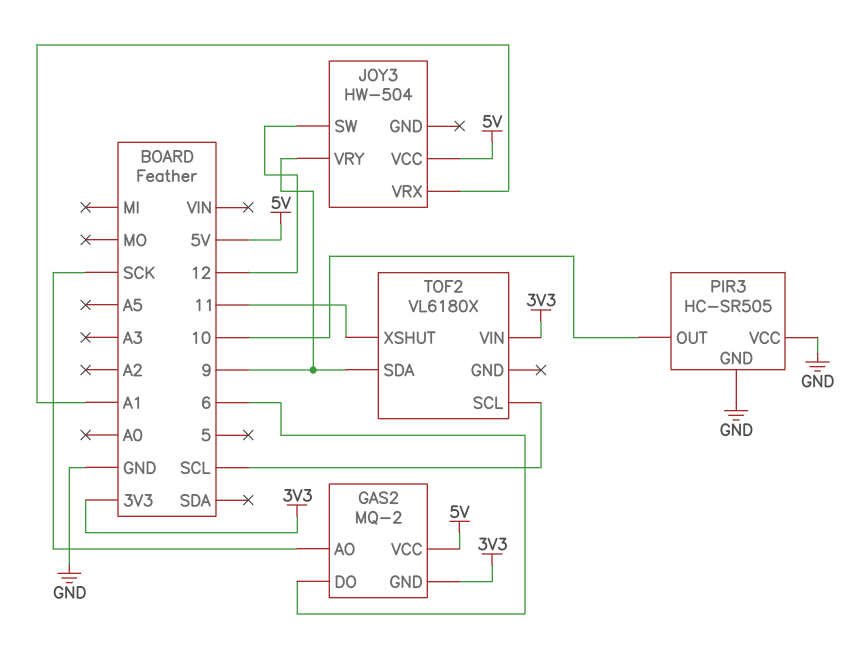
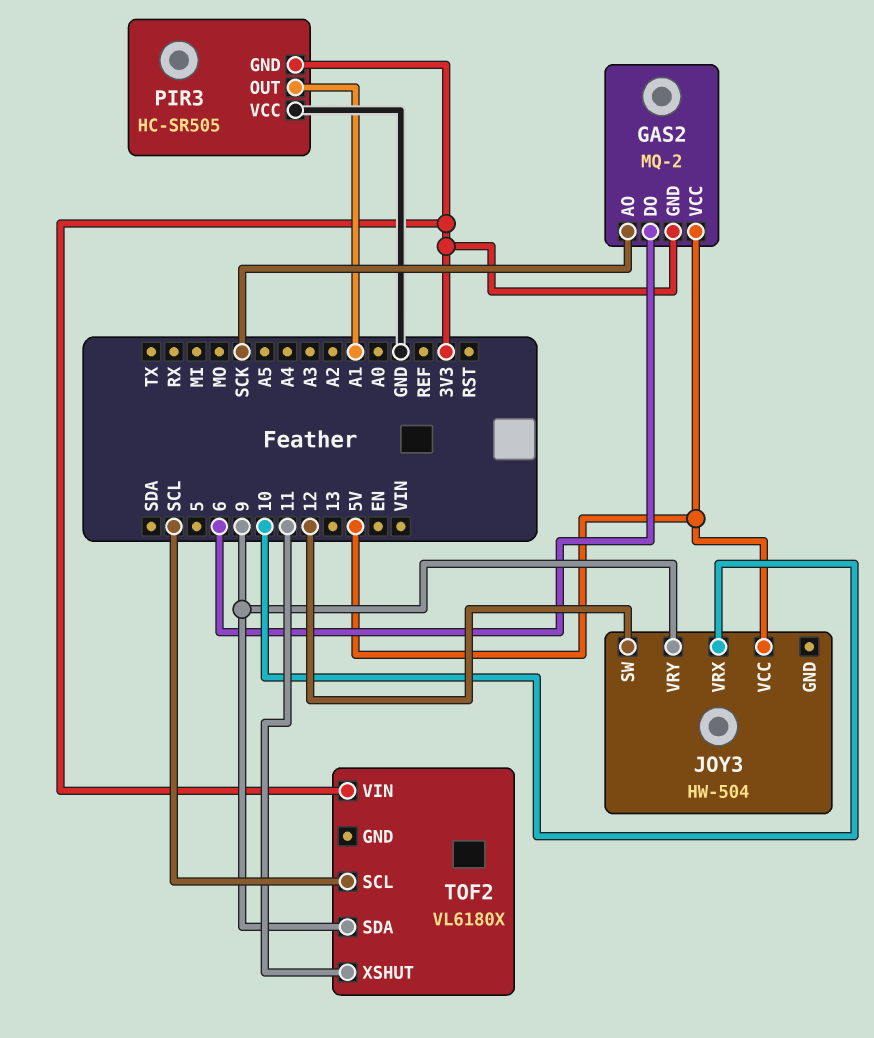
JOY3 pin VRX: A1 -> 10
PIR3 pin GND: GND -> 3V3
PIR3 pin OUT: 10 -> A1

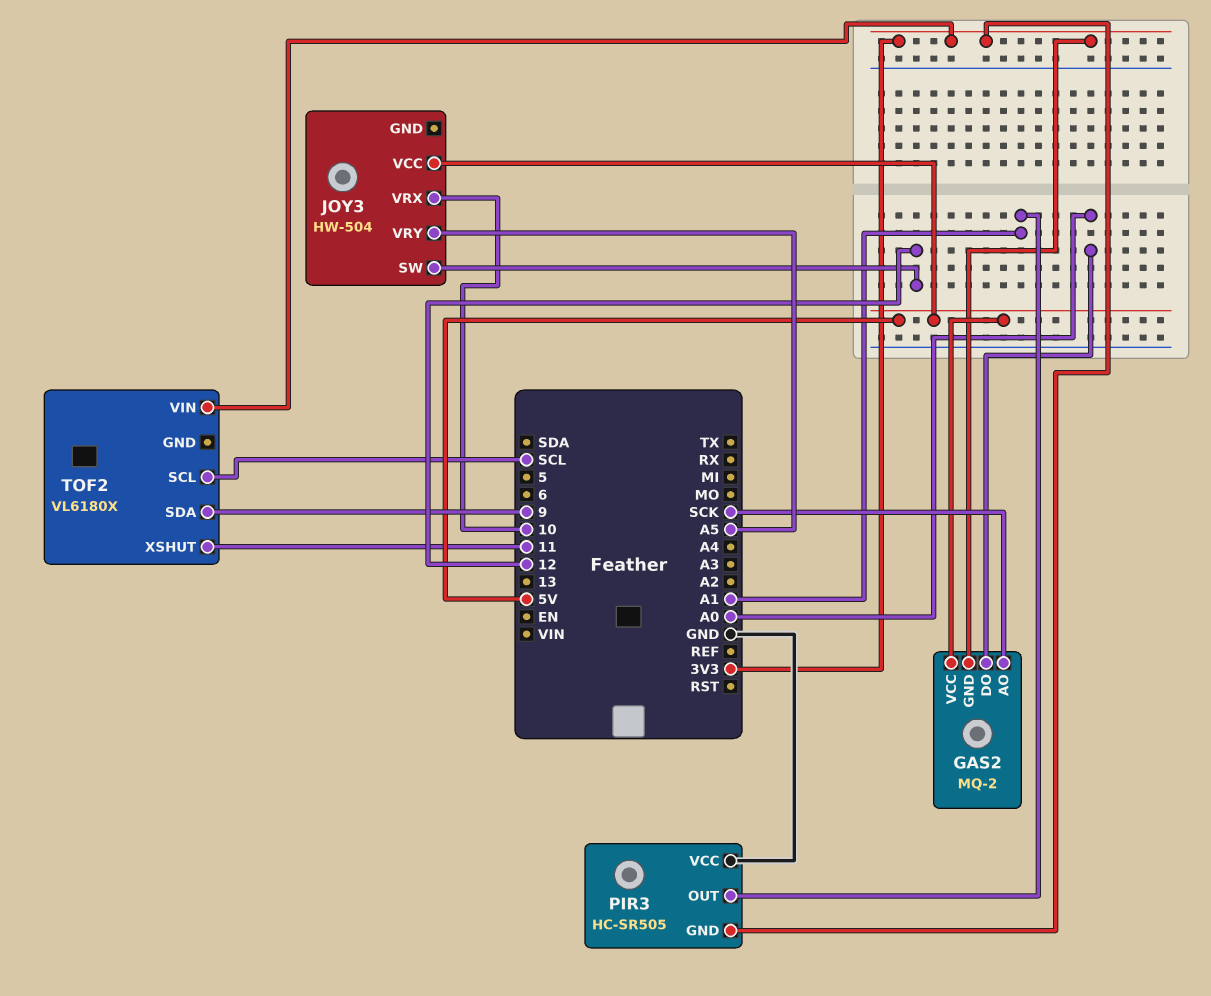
GAS2 pin DO: 6 -> A0
JOY3 pin VRY: 9 -> A5

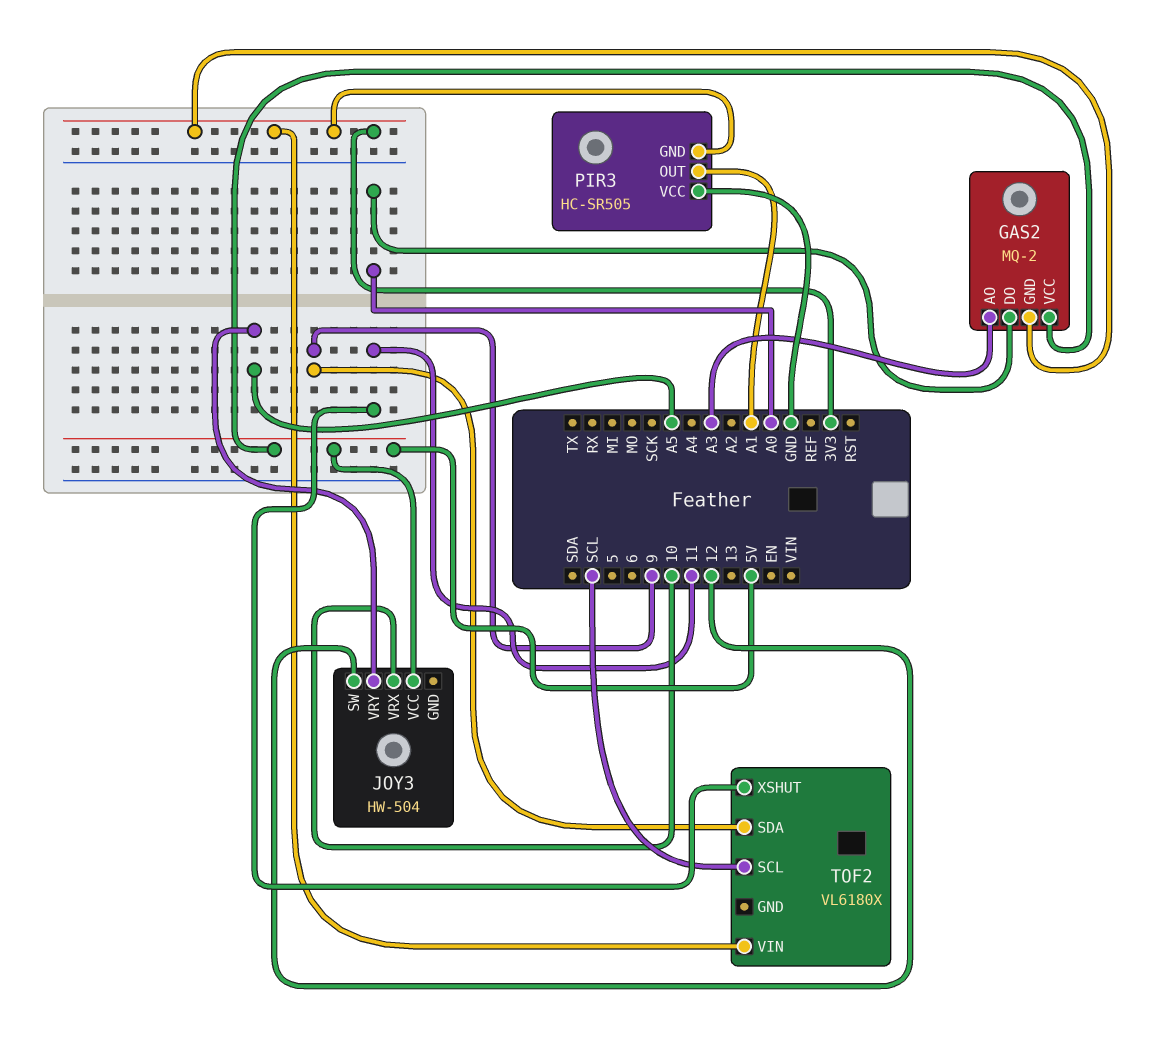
GAS2 pin AO: SCK -> A3

